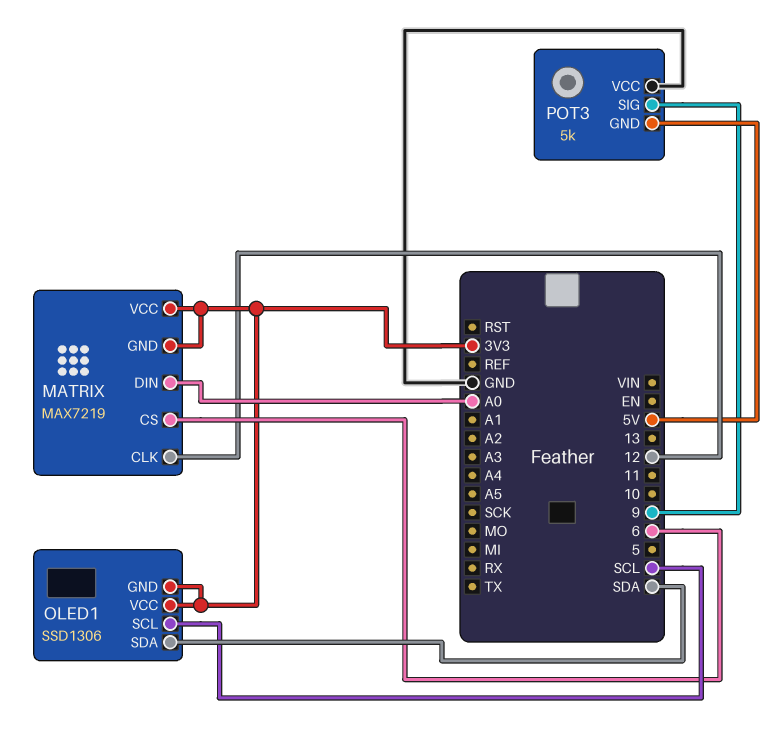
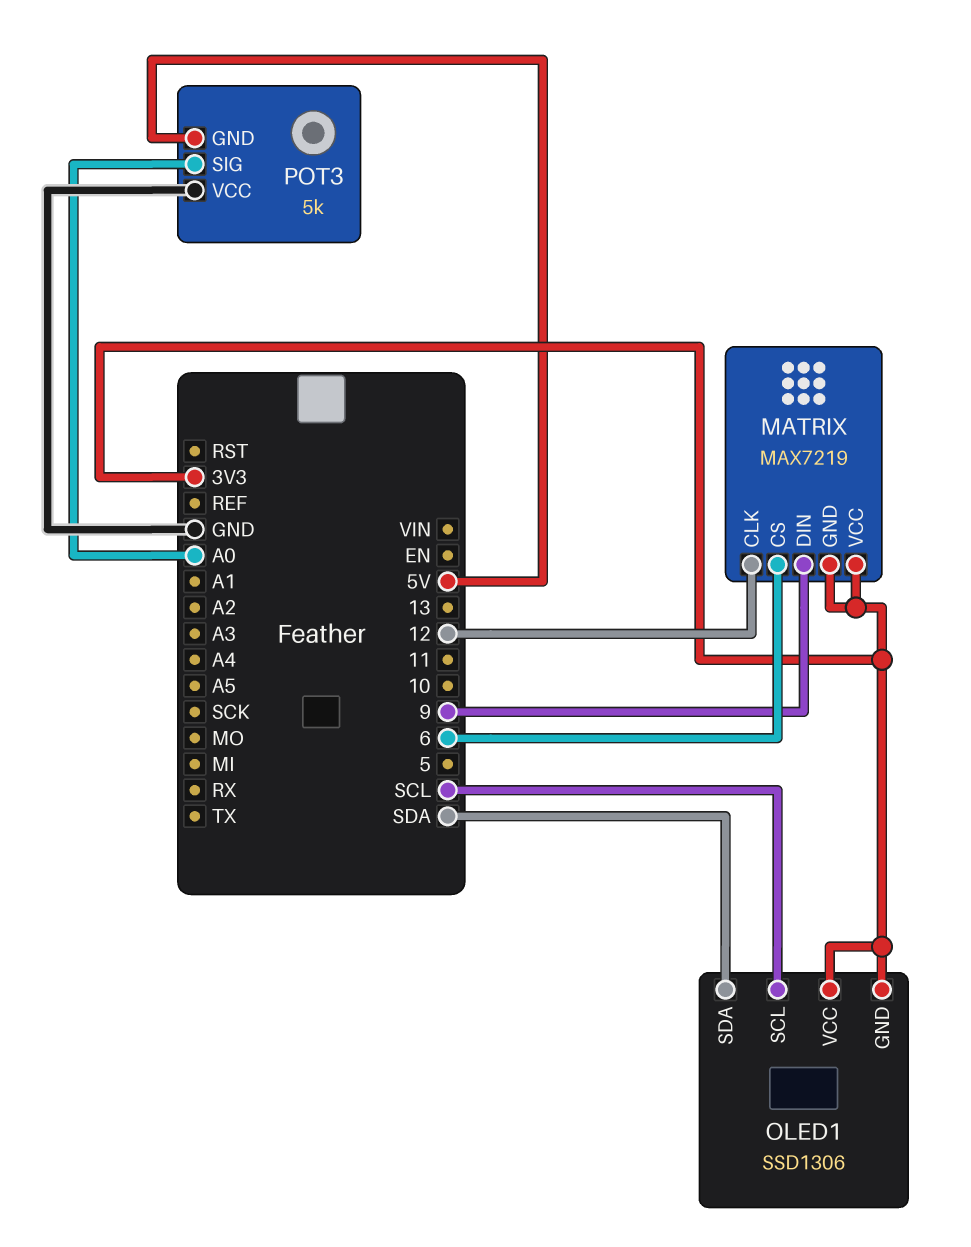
MATRIX pin DIN: A0 -> 9
POT3 pin SIG: 9 -> A0

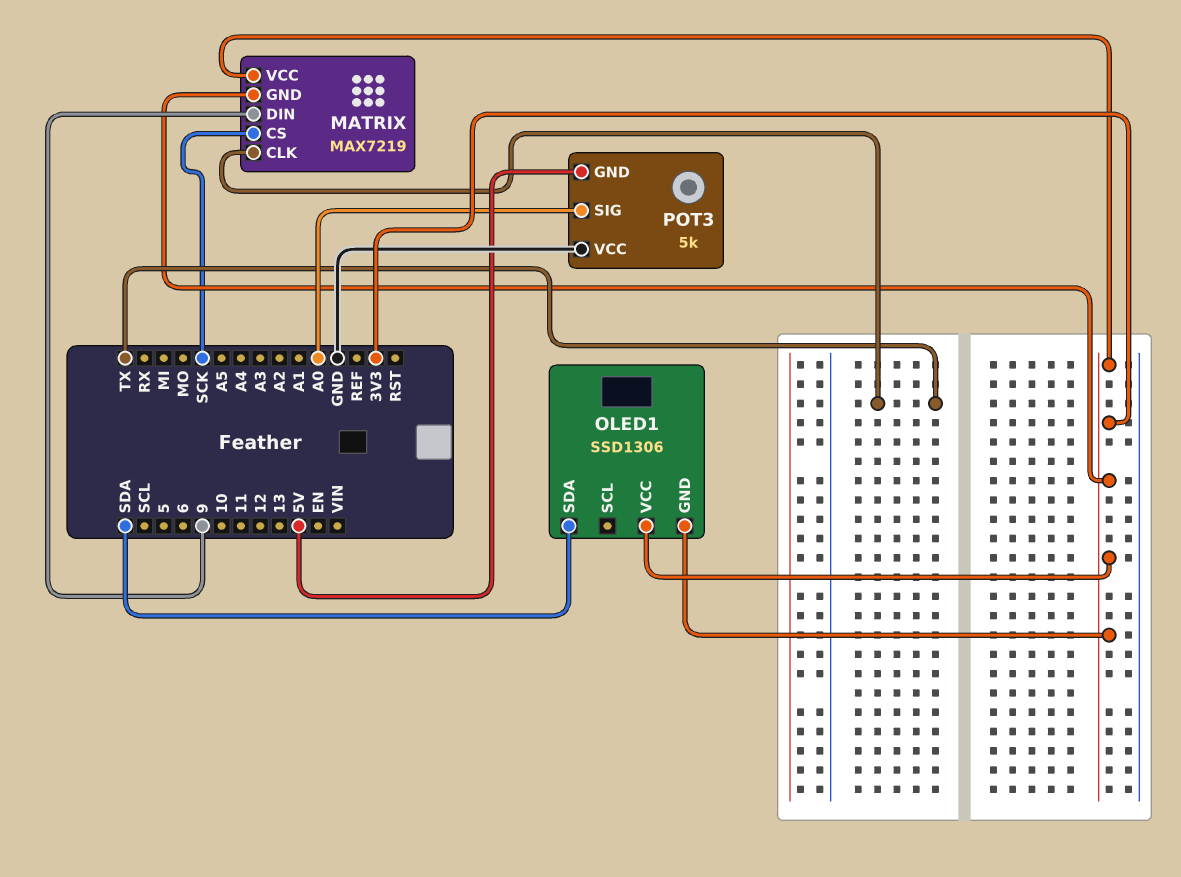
MATRIX pin CLK: 12 -> TX
MATRIX pin CS: 6 -> SCK
OLED1 pin SCL: SCL -> none

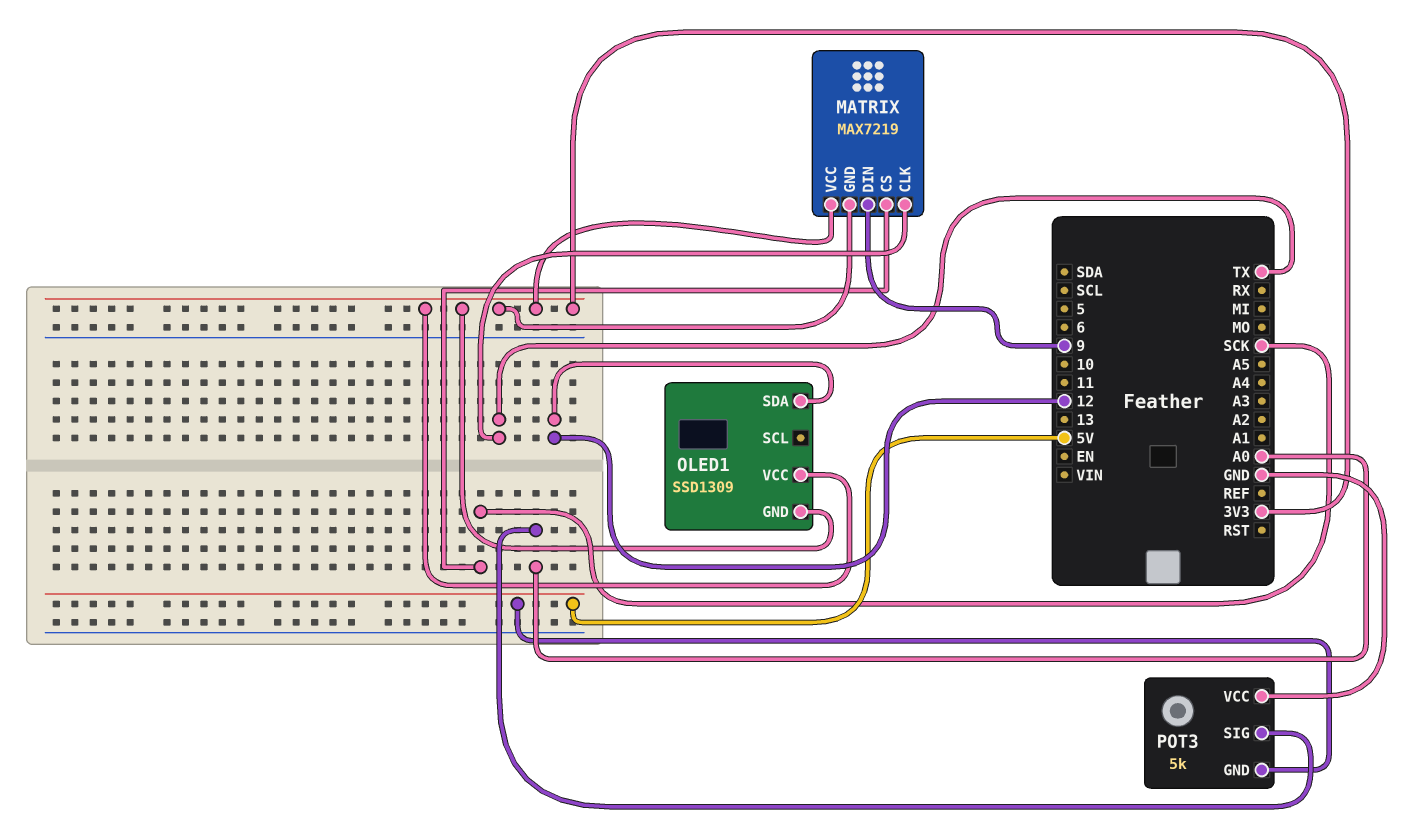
OLED1: SSD1306 -> SSD1309
OLED1 pin SDA: SDA -> 12

